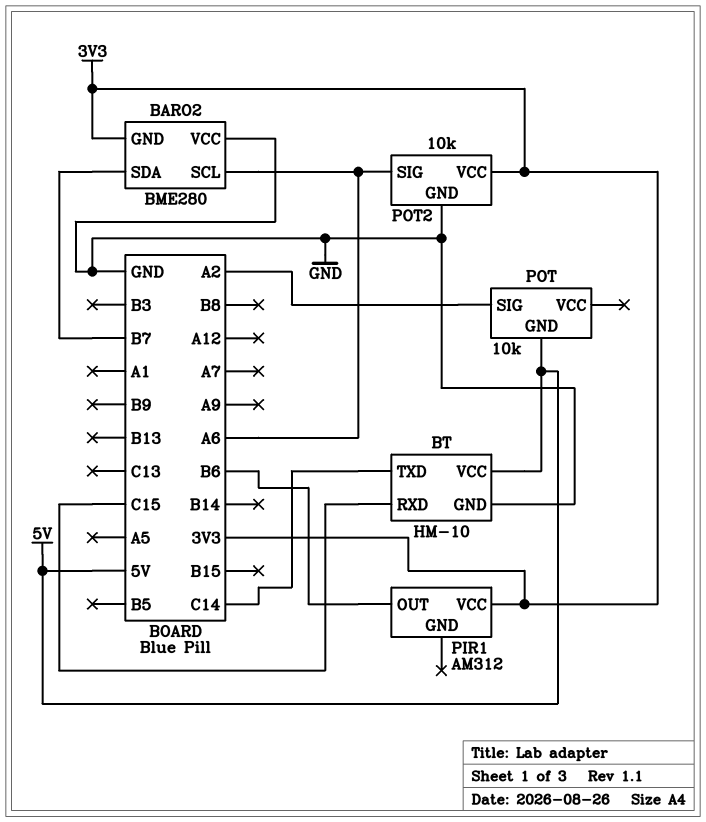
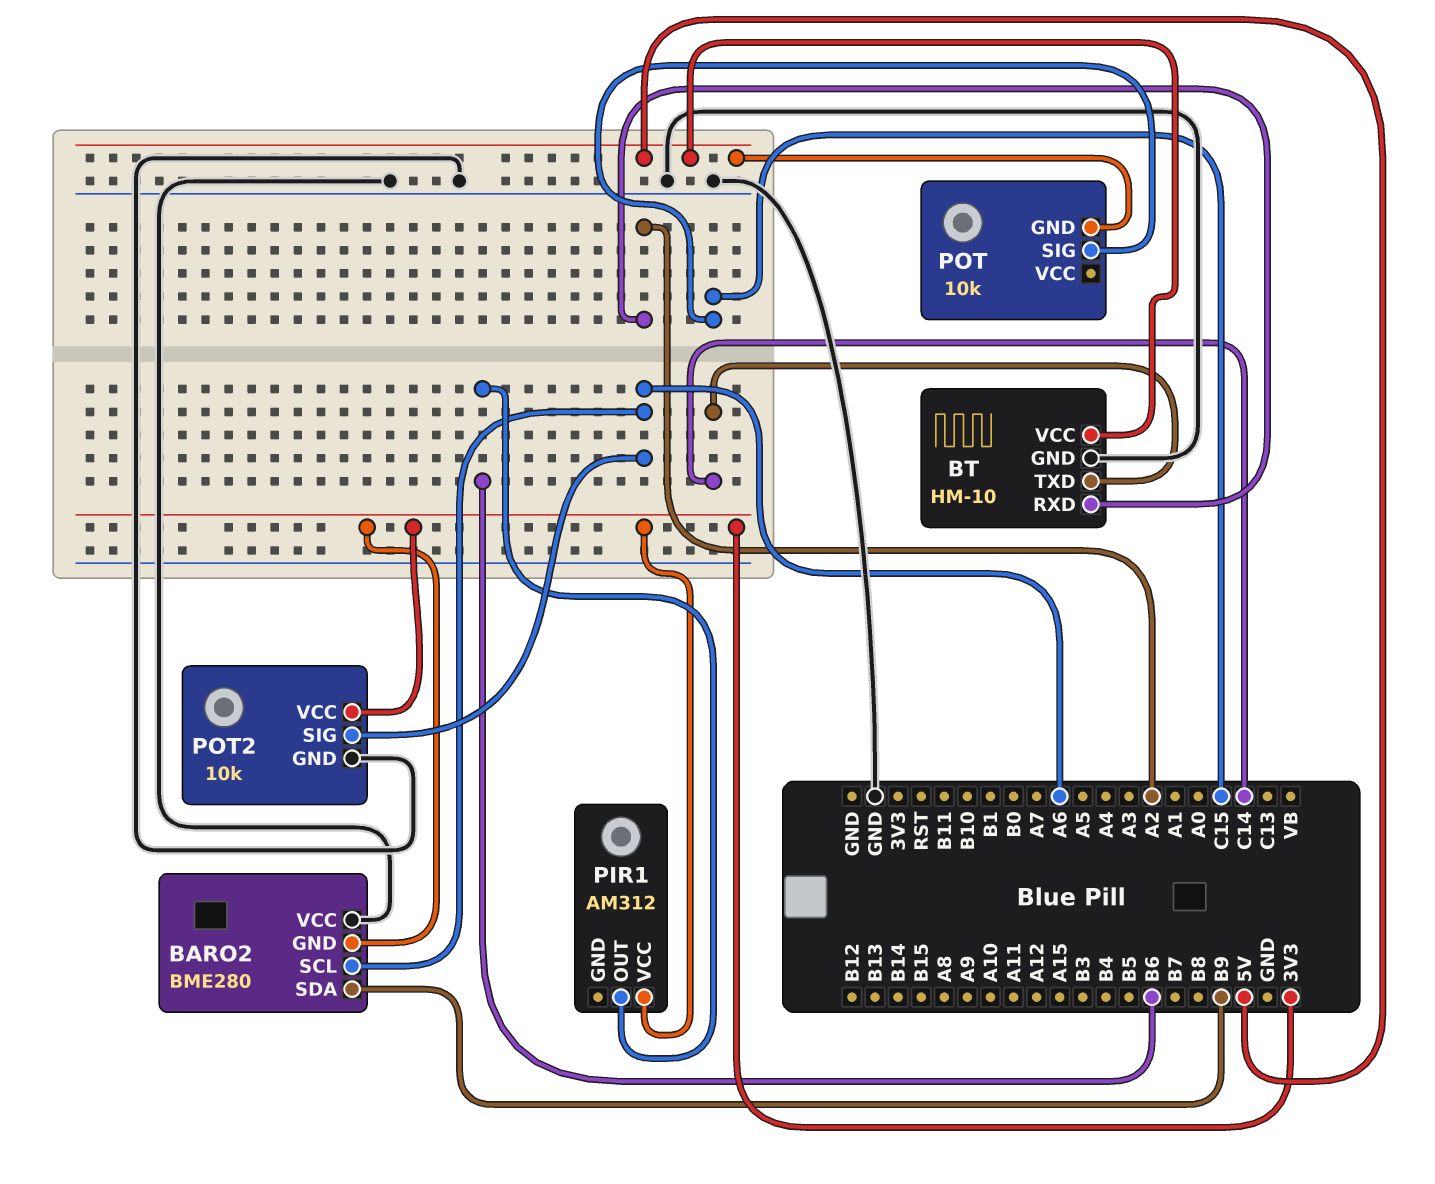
BARO2 pin SDA: B7 -> B9
BT pin RXD: C15 -> A2
POT pin SIG: A2 -> C15

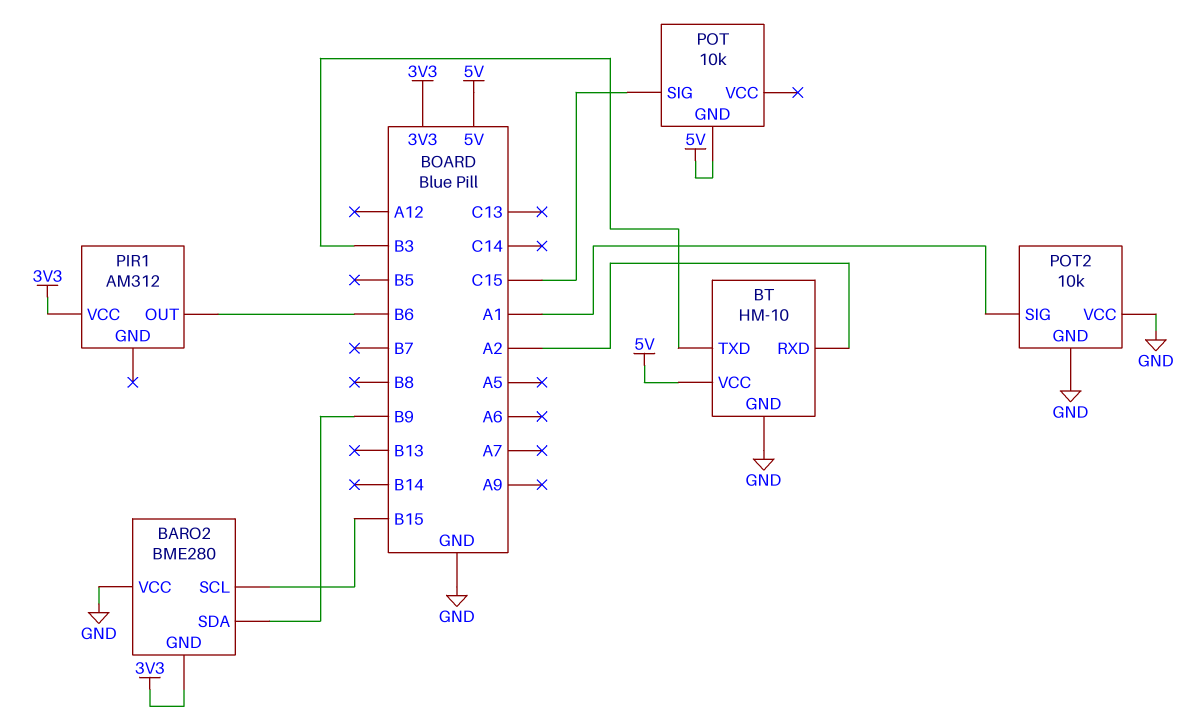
BARO2 pin SCL: A6 -> B15
BT pin TXD: C14 -> B3
POT2 pin SIG: A6 -> A1
POT2 pin VCC: 3V3 -> GND

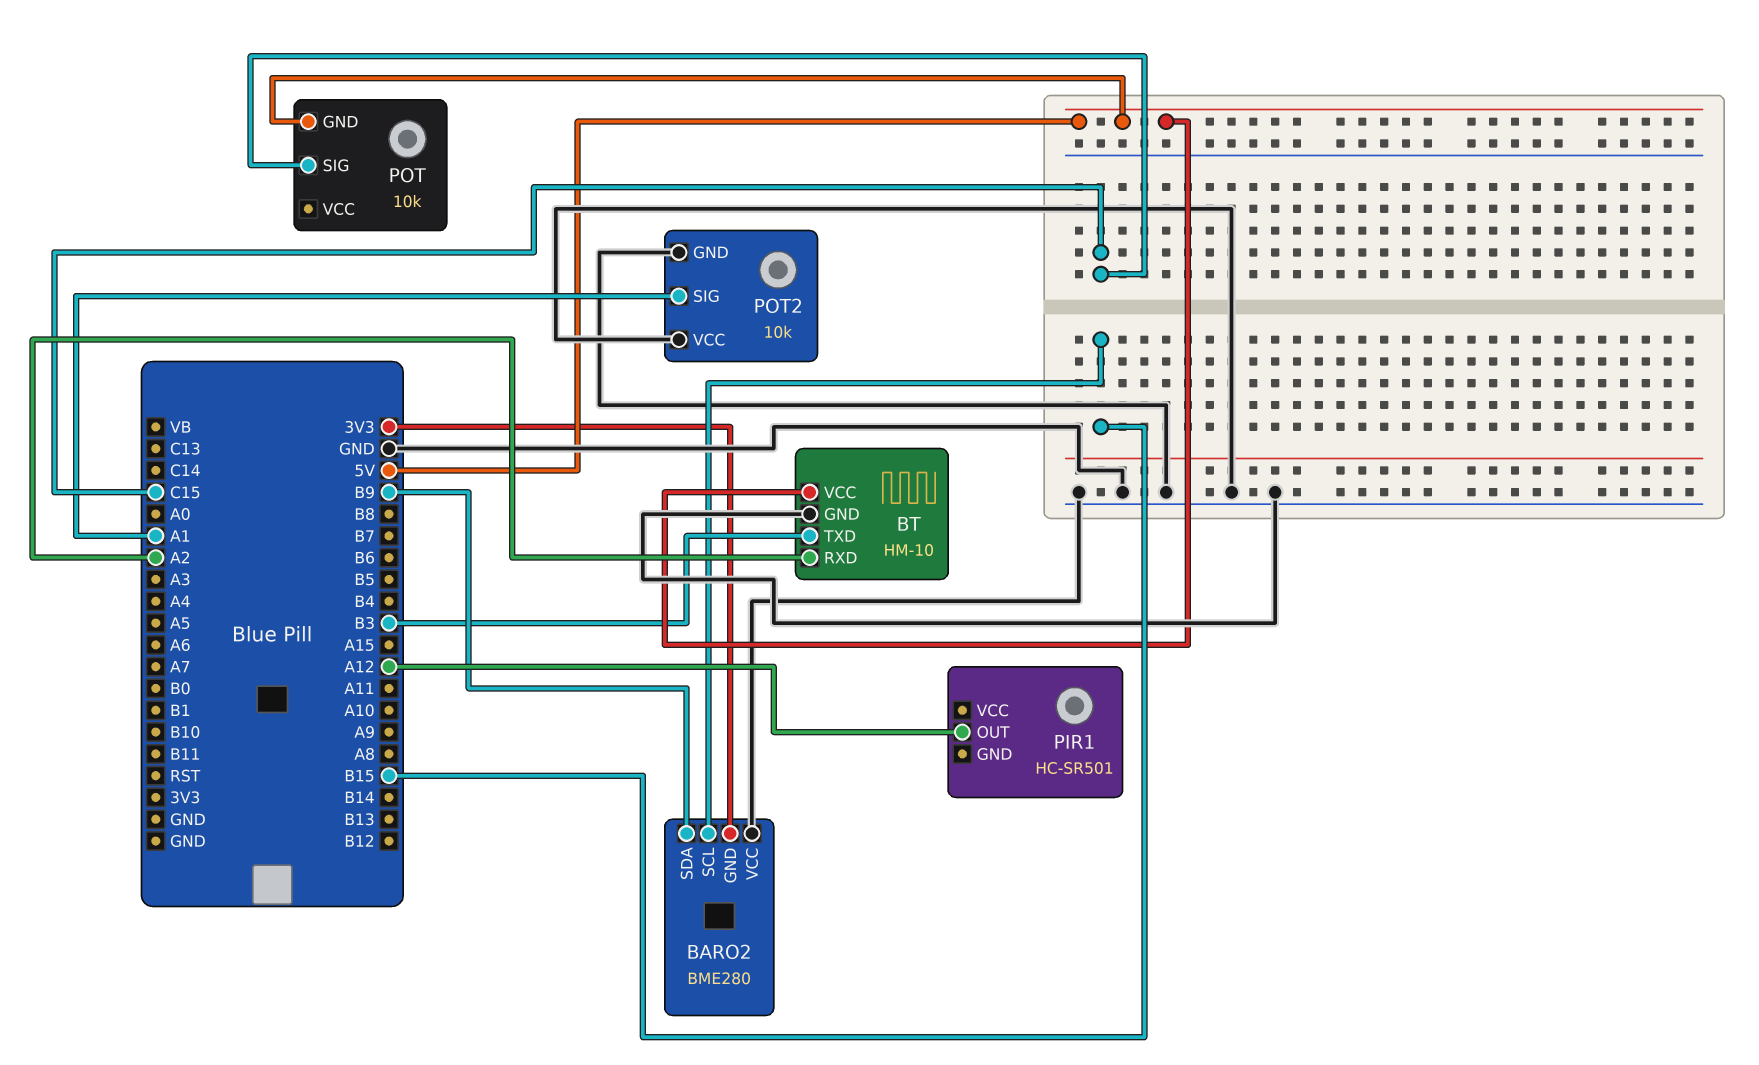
PIR1: AM312 -> HC-SR501
PIR1 pin OUT: B6 -> A12
PIR1 pin VCC: 3V3 -> none

